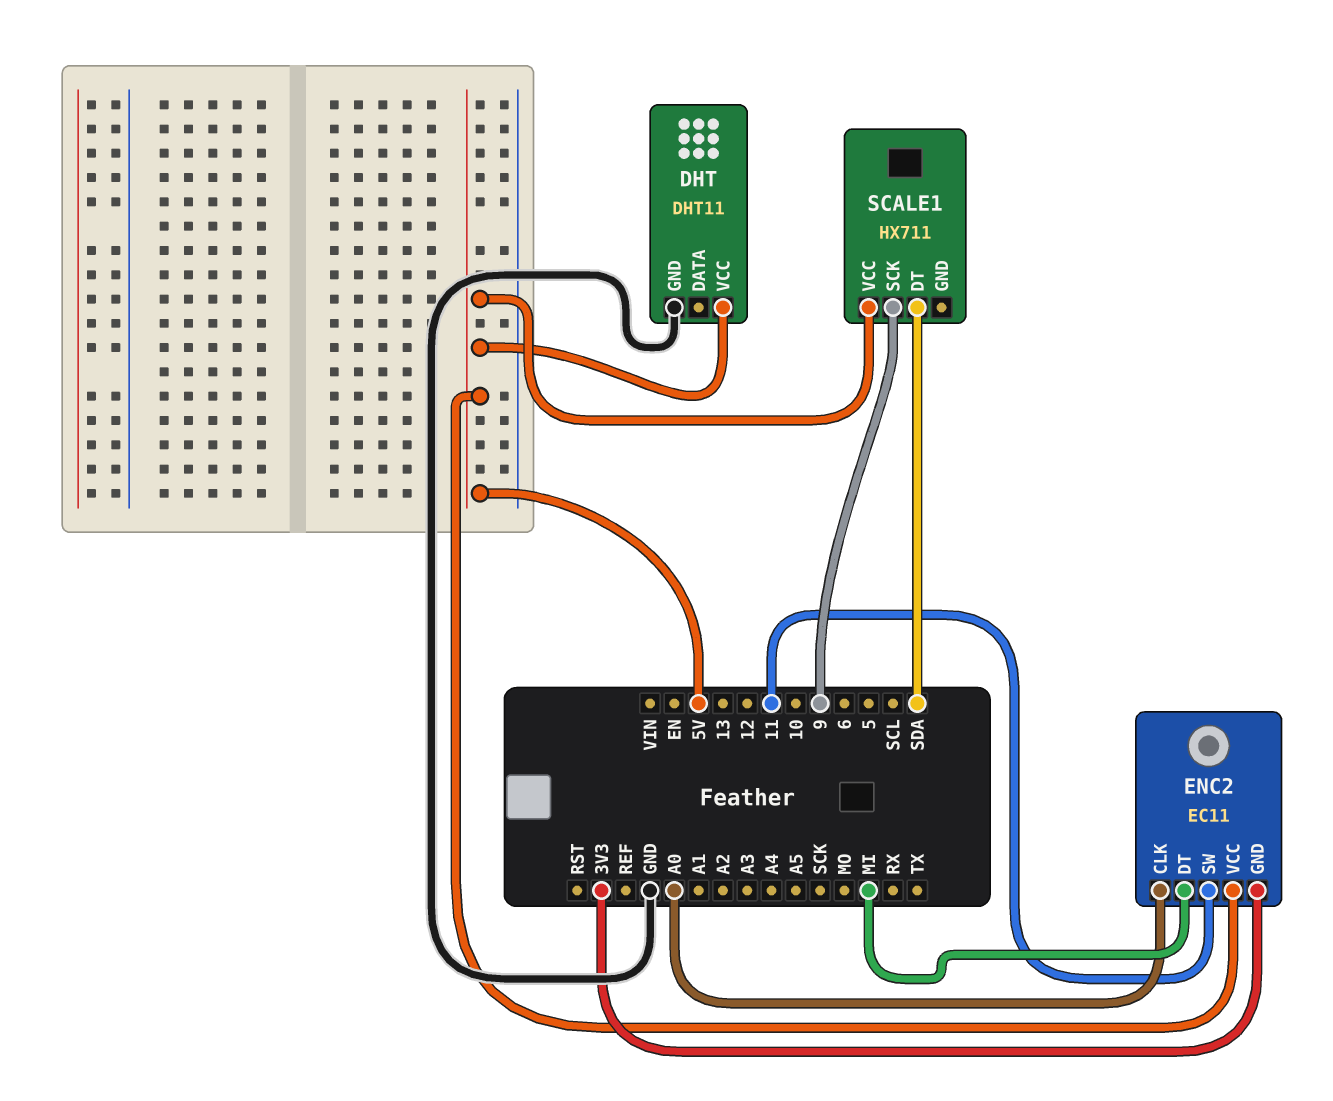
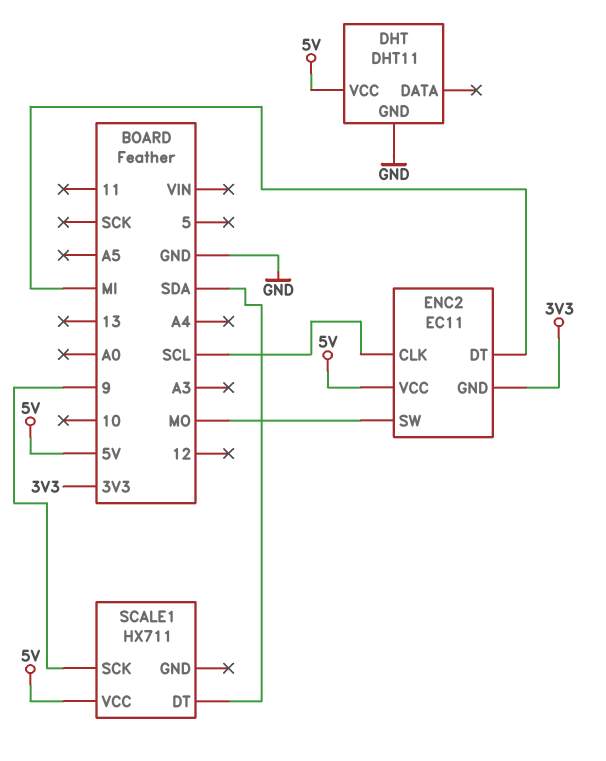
ENC2 pin CLK: A0 -> SCL
ENC2 pin SW: 11 -> MO

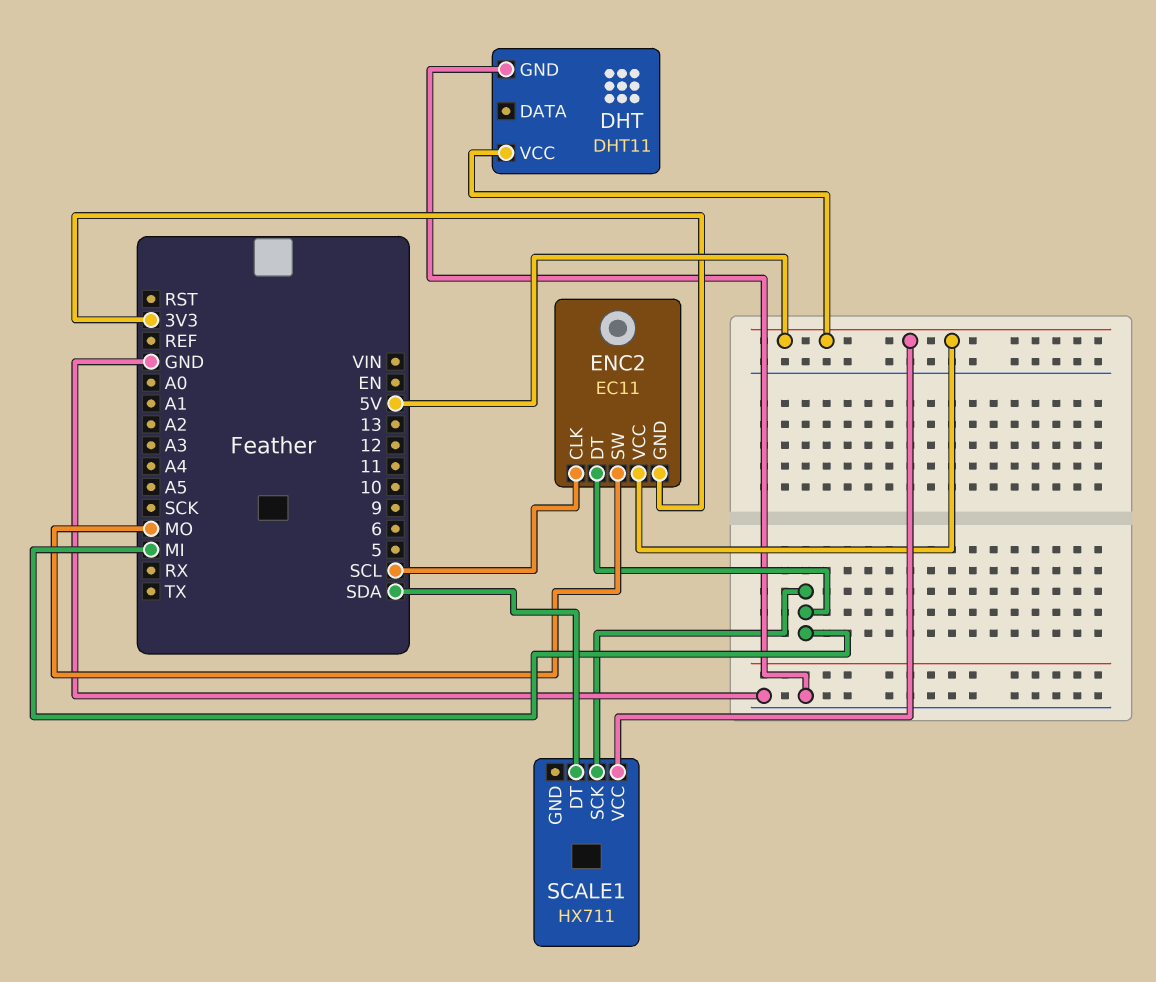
SCALE1 pin SCK: 9 -> MI

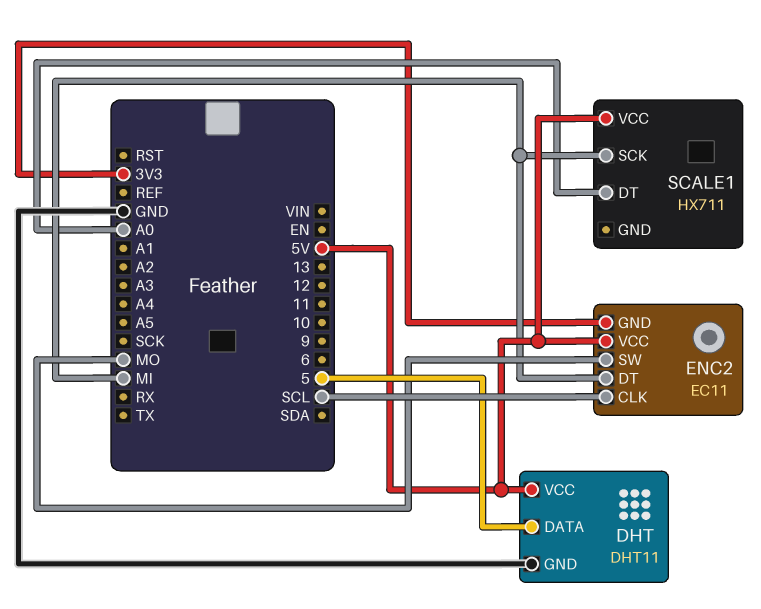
DHT pin DATA: none -> 5
SCALE1 pin DT: SDA -> A0

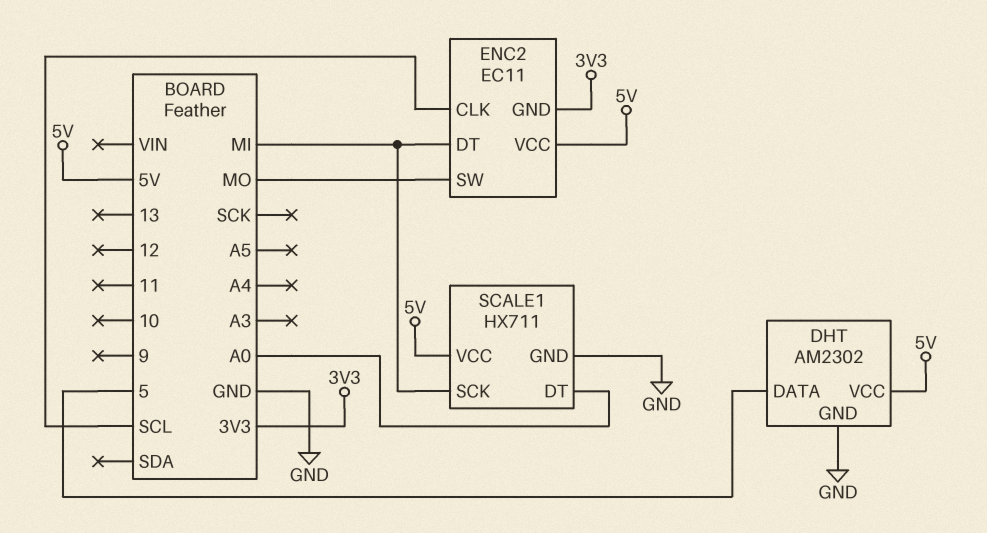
DHT: DHT11 -> AM2302
SCALE1 pin GND: none -> GND

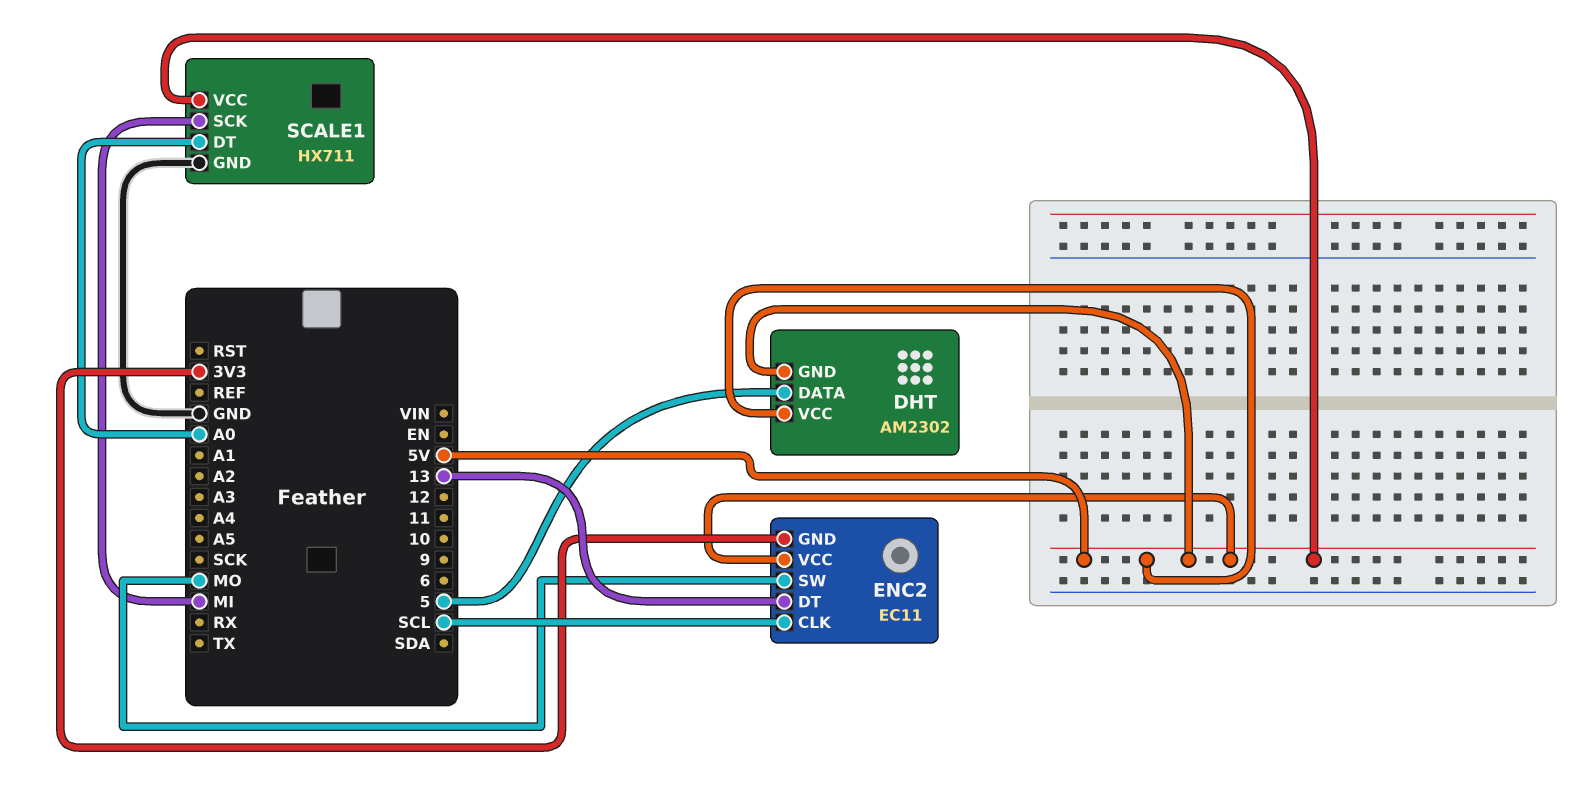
DHT pin GND: GND -> 5V
ENC2 pin DT: MI -> 13

